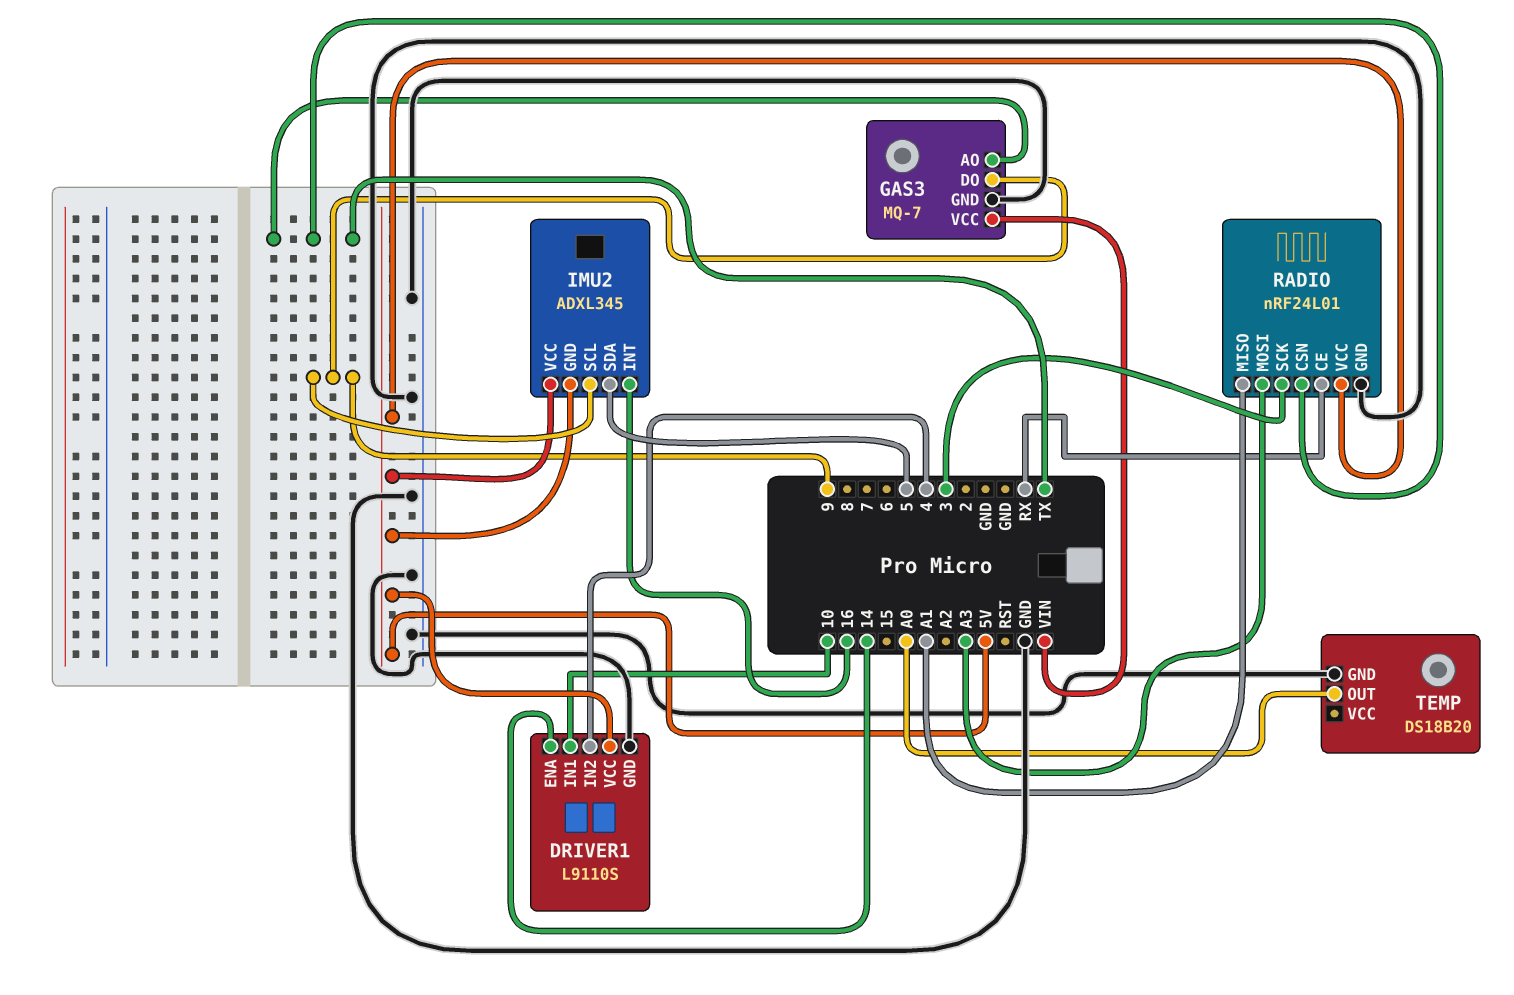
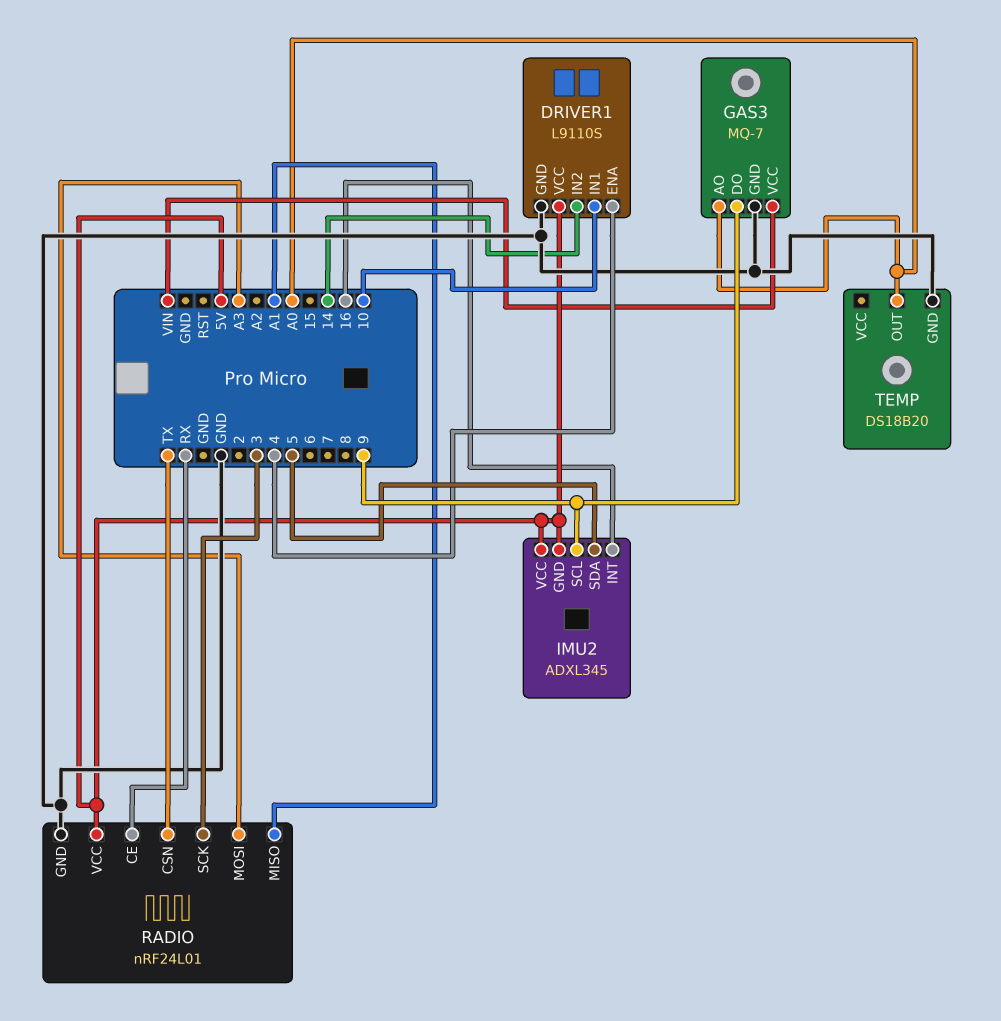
DRIVER1 pin ENA: 14 -> 4
DRIVER1 pin IN2: 4 -> 14
GAS3 pin AO: TX -> A0

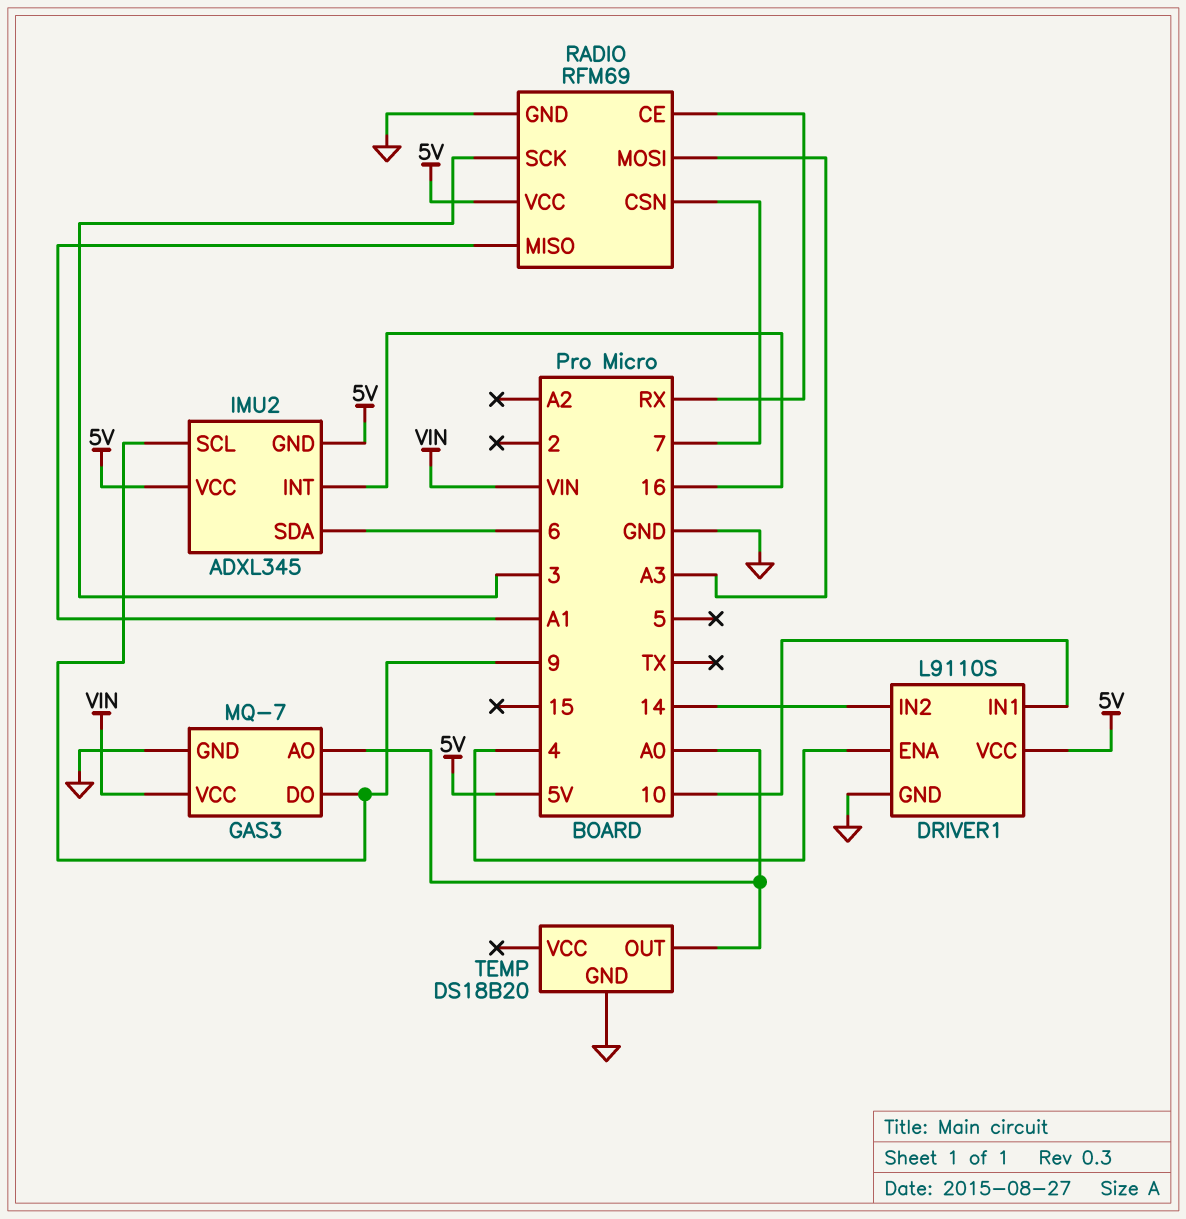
IMU2 pin SDA: 5 -> 6
RADIO: nRF24L01 -> RFM69
RADIO pin CSN: TX -> 7

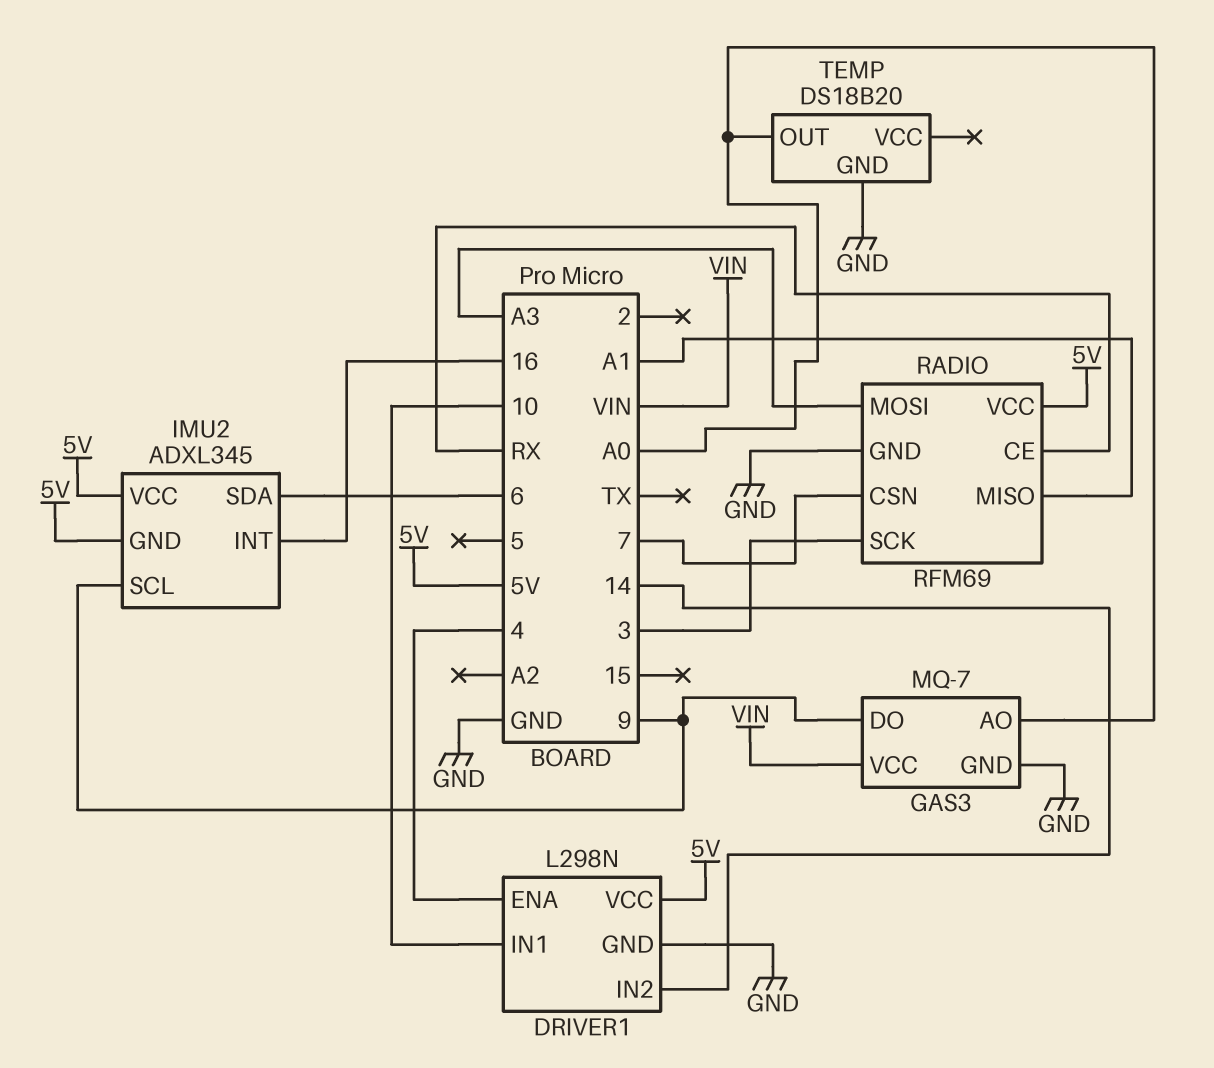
DRIVER1: L9110S -> L298N

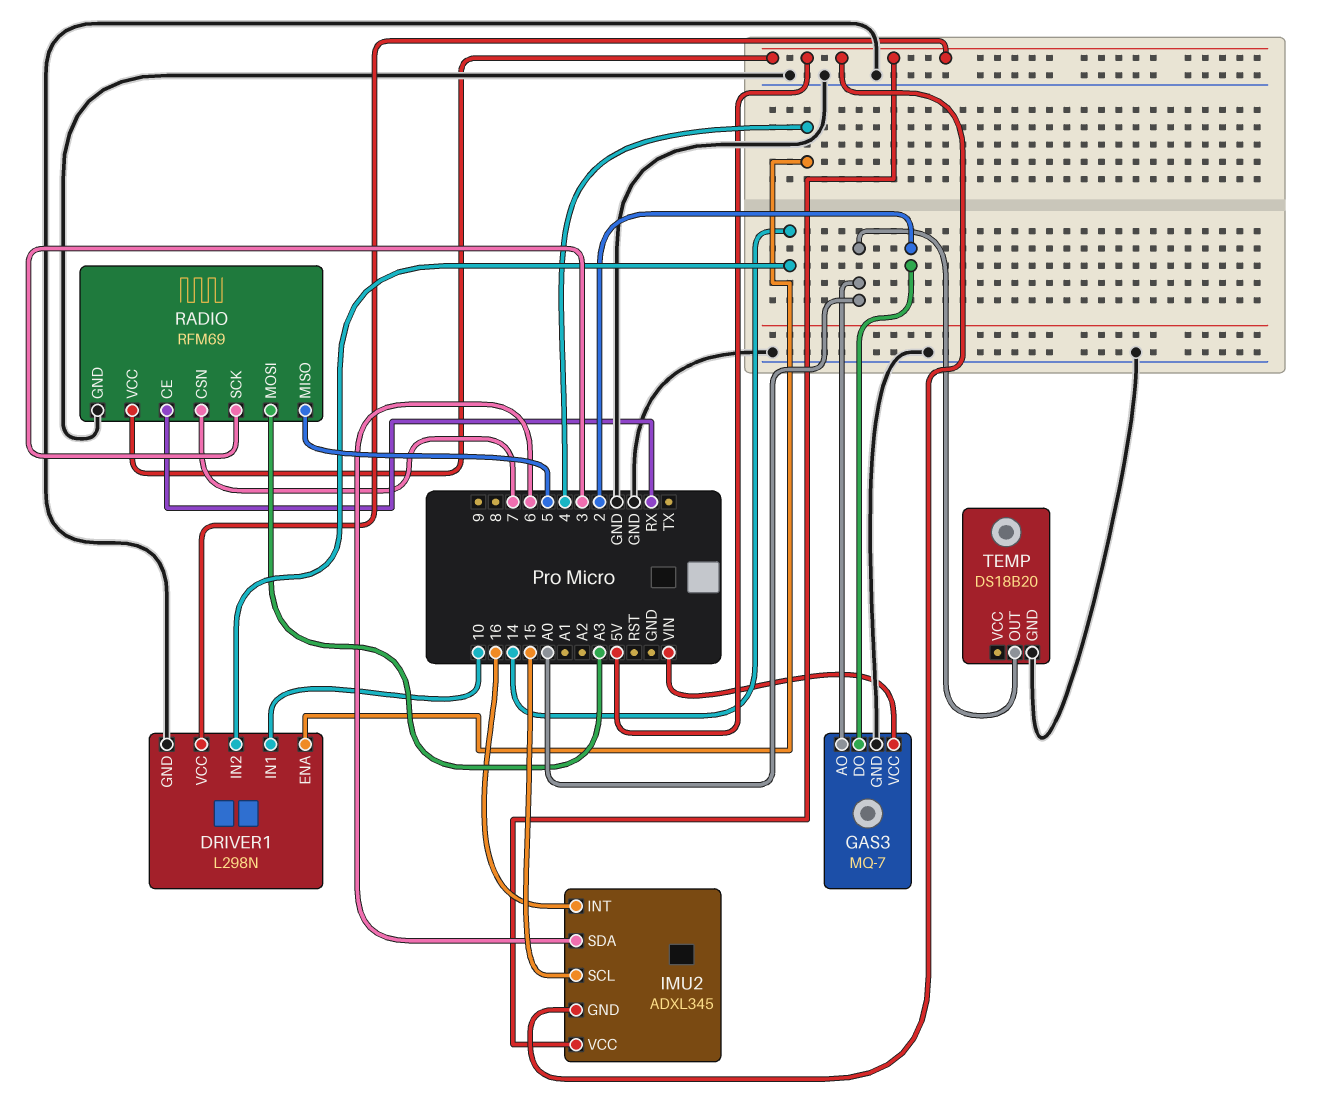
GAS3 pin DO: 9 -> 2
IMU2 pin SCL: 9 -> 15
RADIO pin MISO: A1 -> 5

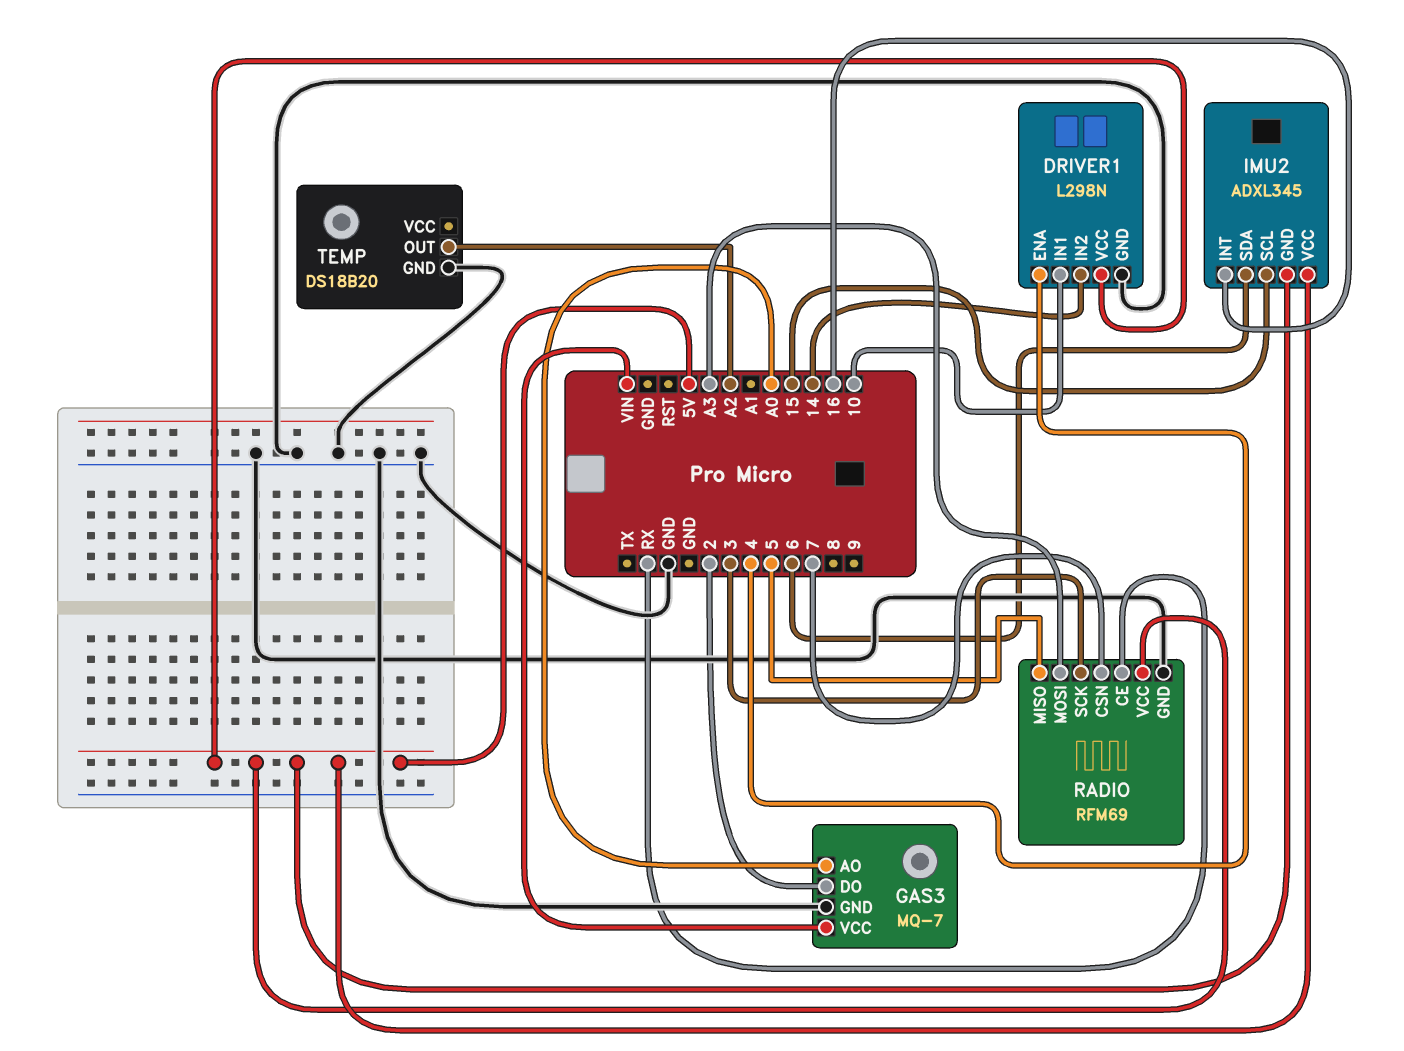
TEMP pin OUT: A0 -> A2

